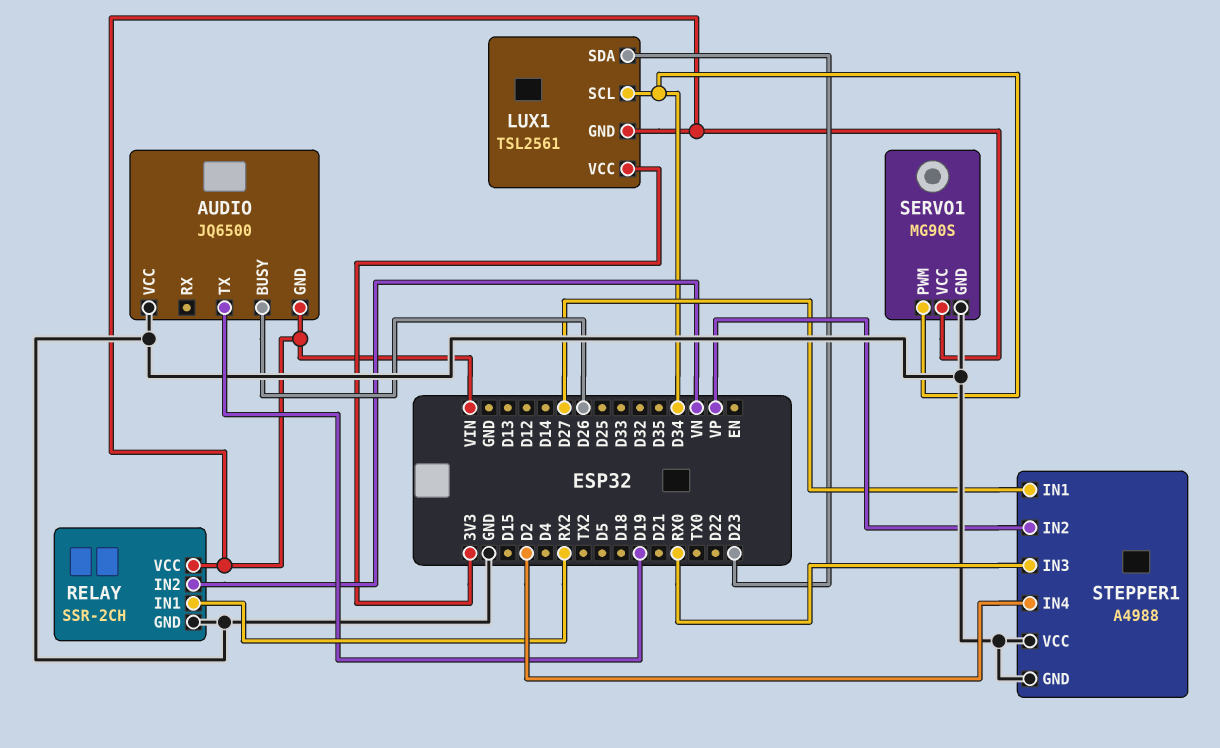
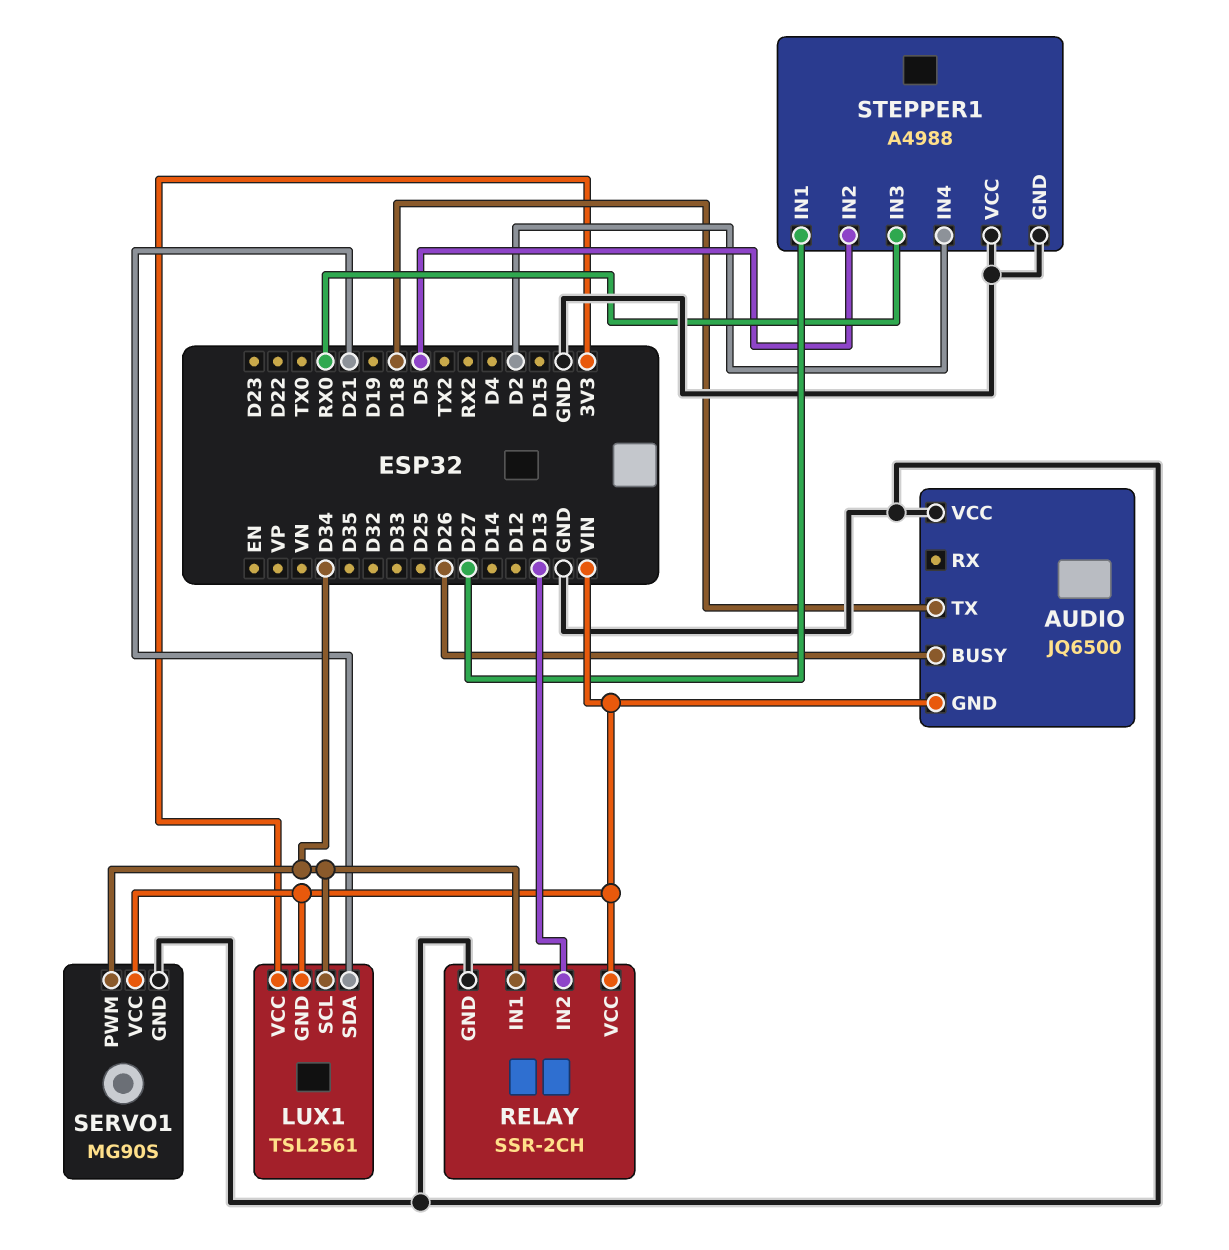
AUDIO pin TX: D19 -> D18
LUX1 pin SDA: D23 -> D21
RELAY pin IN1: RX2 -> D34
RELAY pin IN2: VN -> D13
STEPPER1 pin IN2: VP -> D5

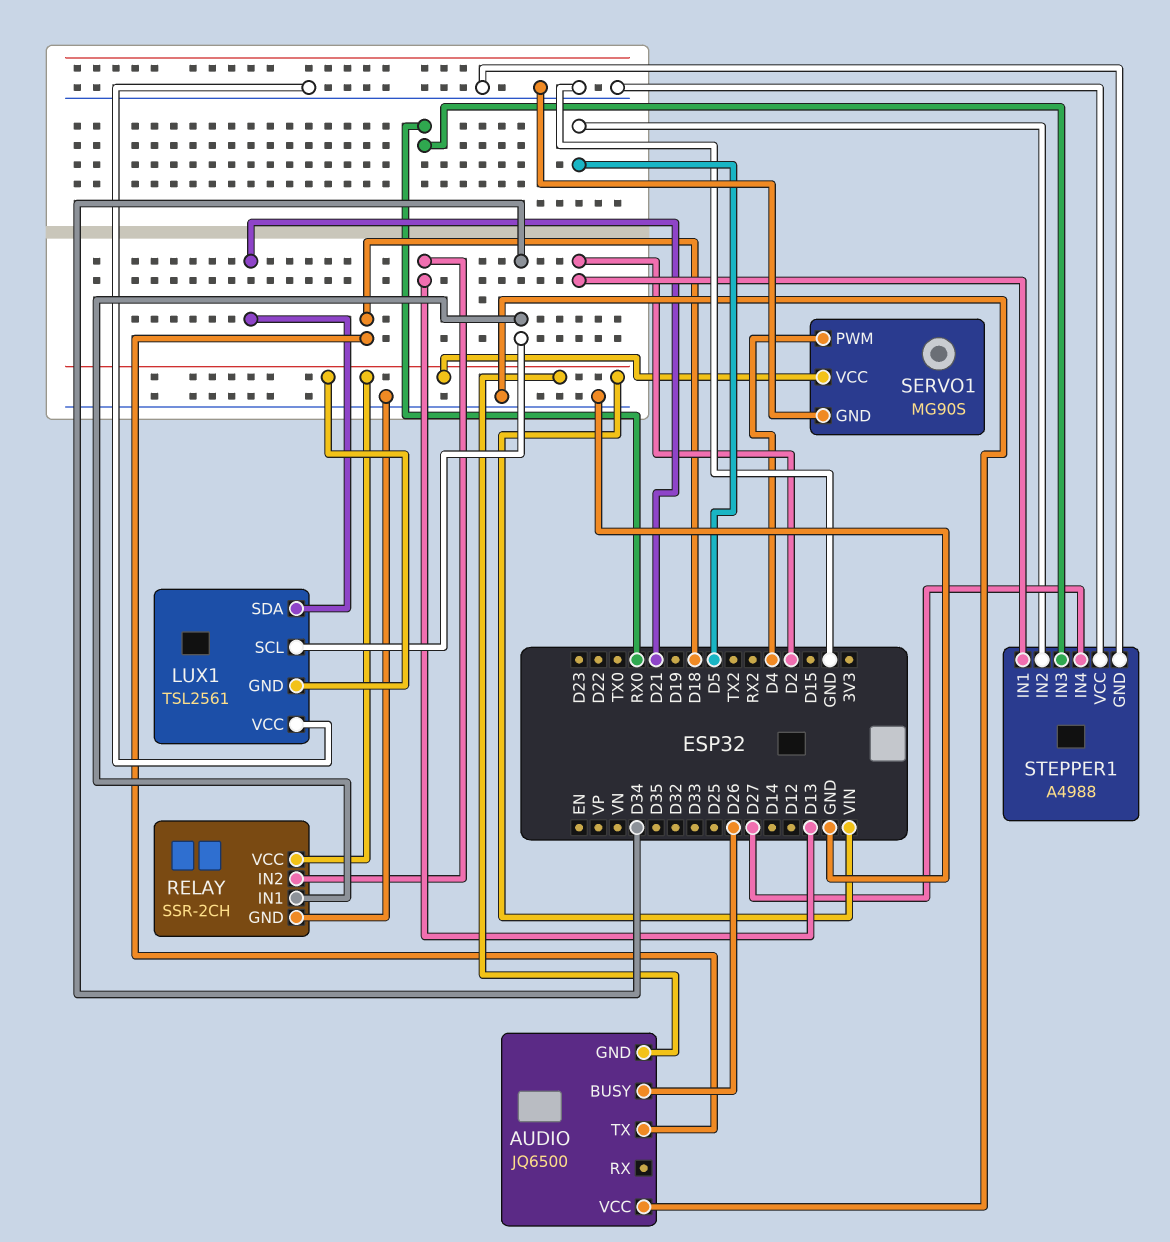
LUX1 pin VCC: 3V3 -> GND
SERVO1 pin PWM: D34 -> D4
STEPPER1 pin IN1: D27 -> D2
STEPPER1 pin IN4: D2 -> D27

